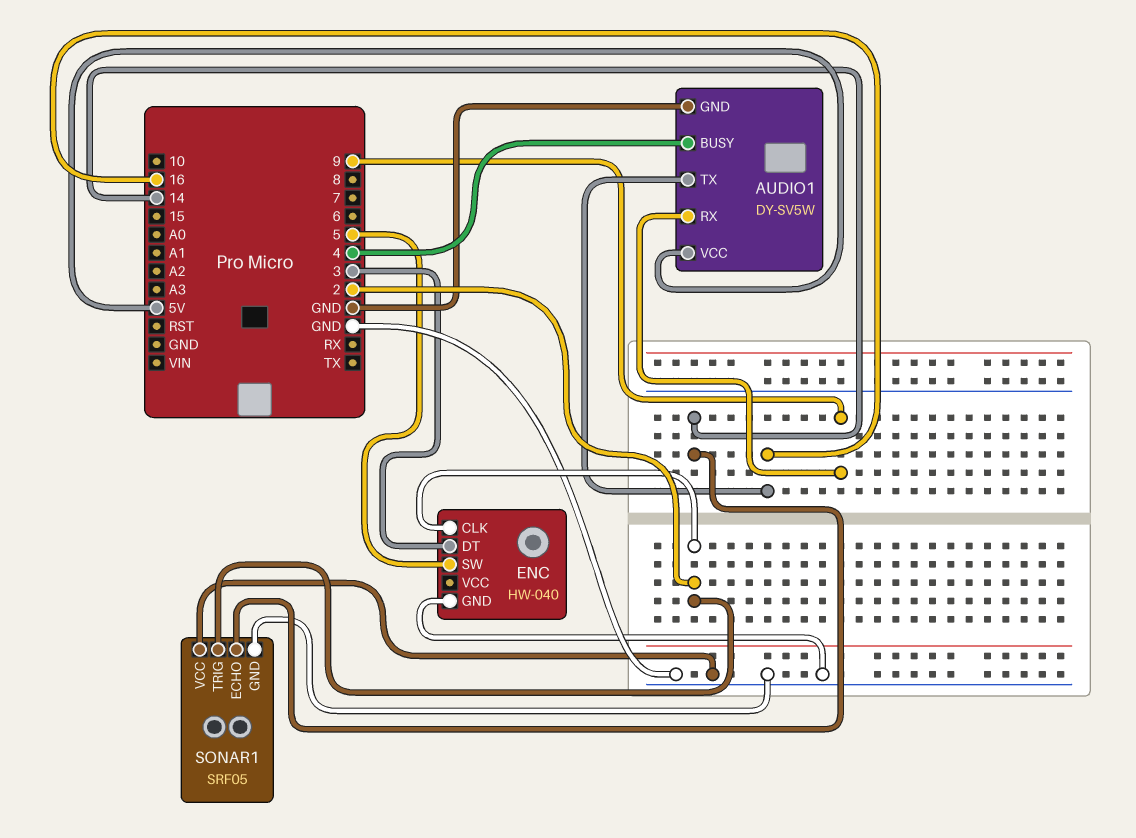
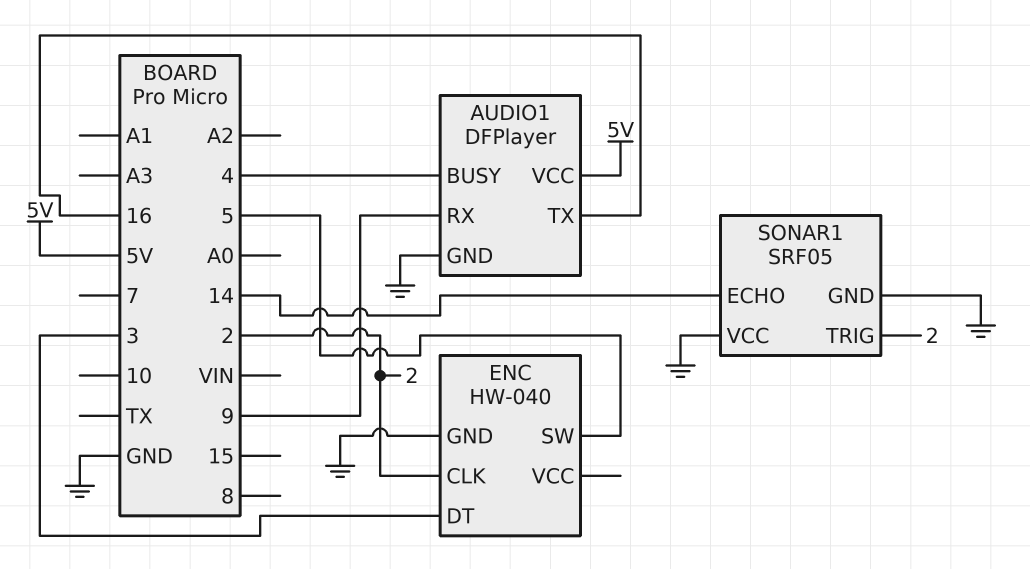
AUDIO1: DY-SV5W -> DFPlayer

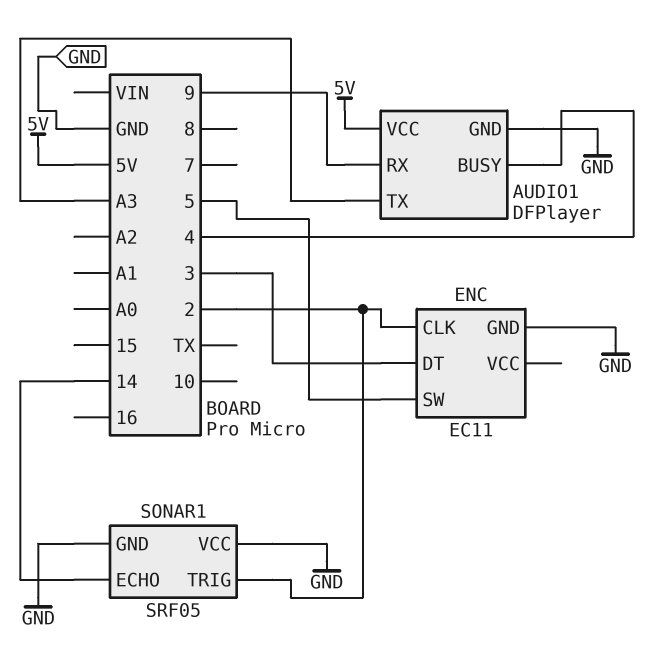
AUDIO1 pin TX: 16 -> A3
ENC: HW-040 -> EC11

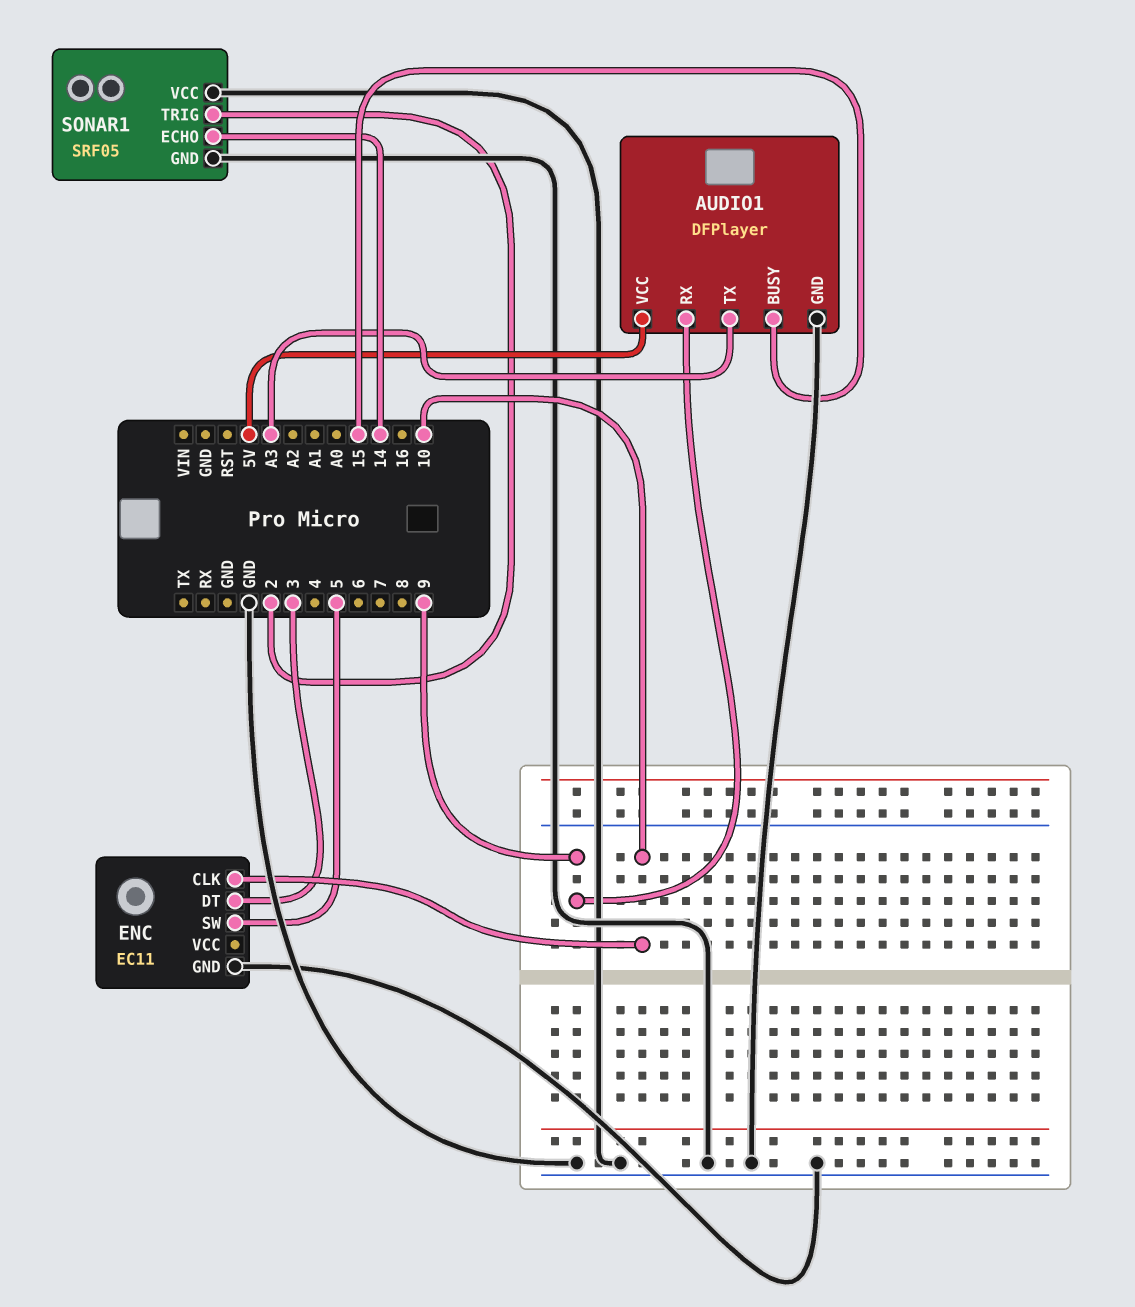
AUDIO1 pin BUSY: 4 -> 15
ENC pin CLK: 2 -> 10

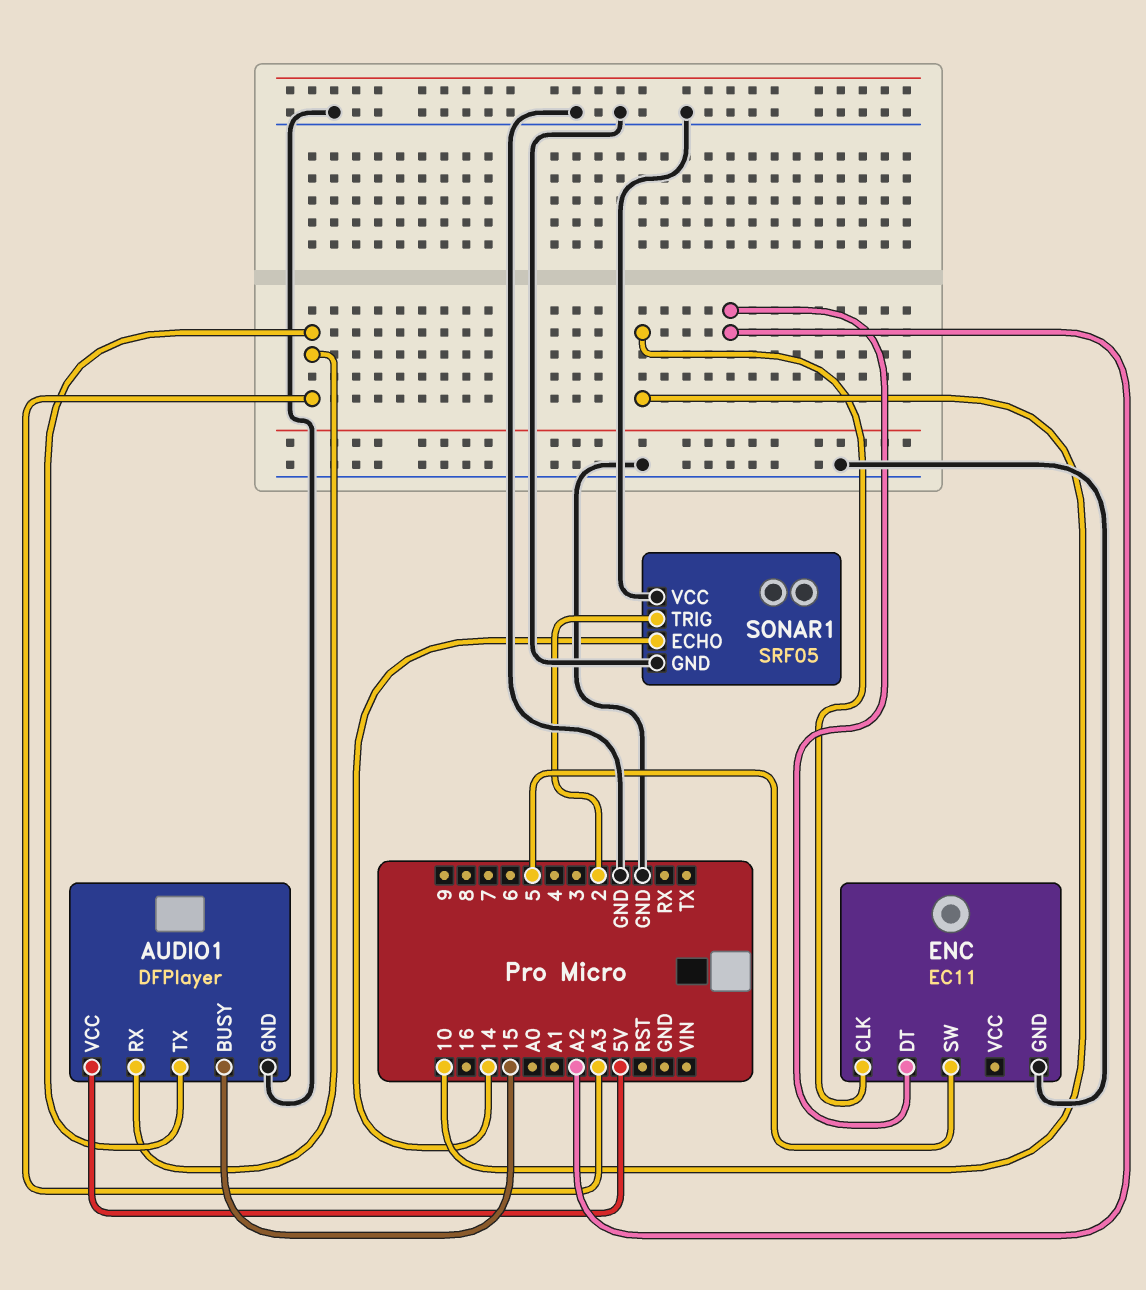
AUDIO1 pin RX: 9 -> A3
ENC pin DT: 3 -> A2

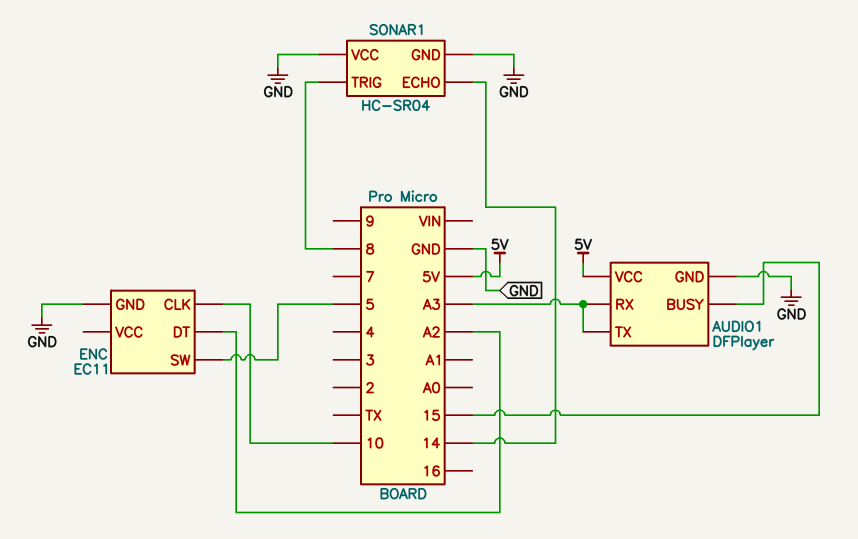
SONAR1: SRF05 -> HC-SR04
SONAR1 pin TRIG: 2 -> 8

